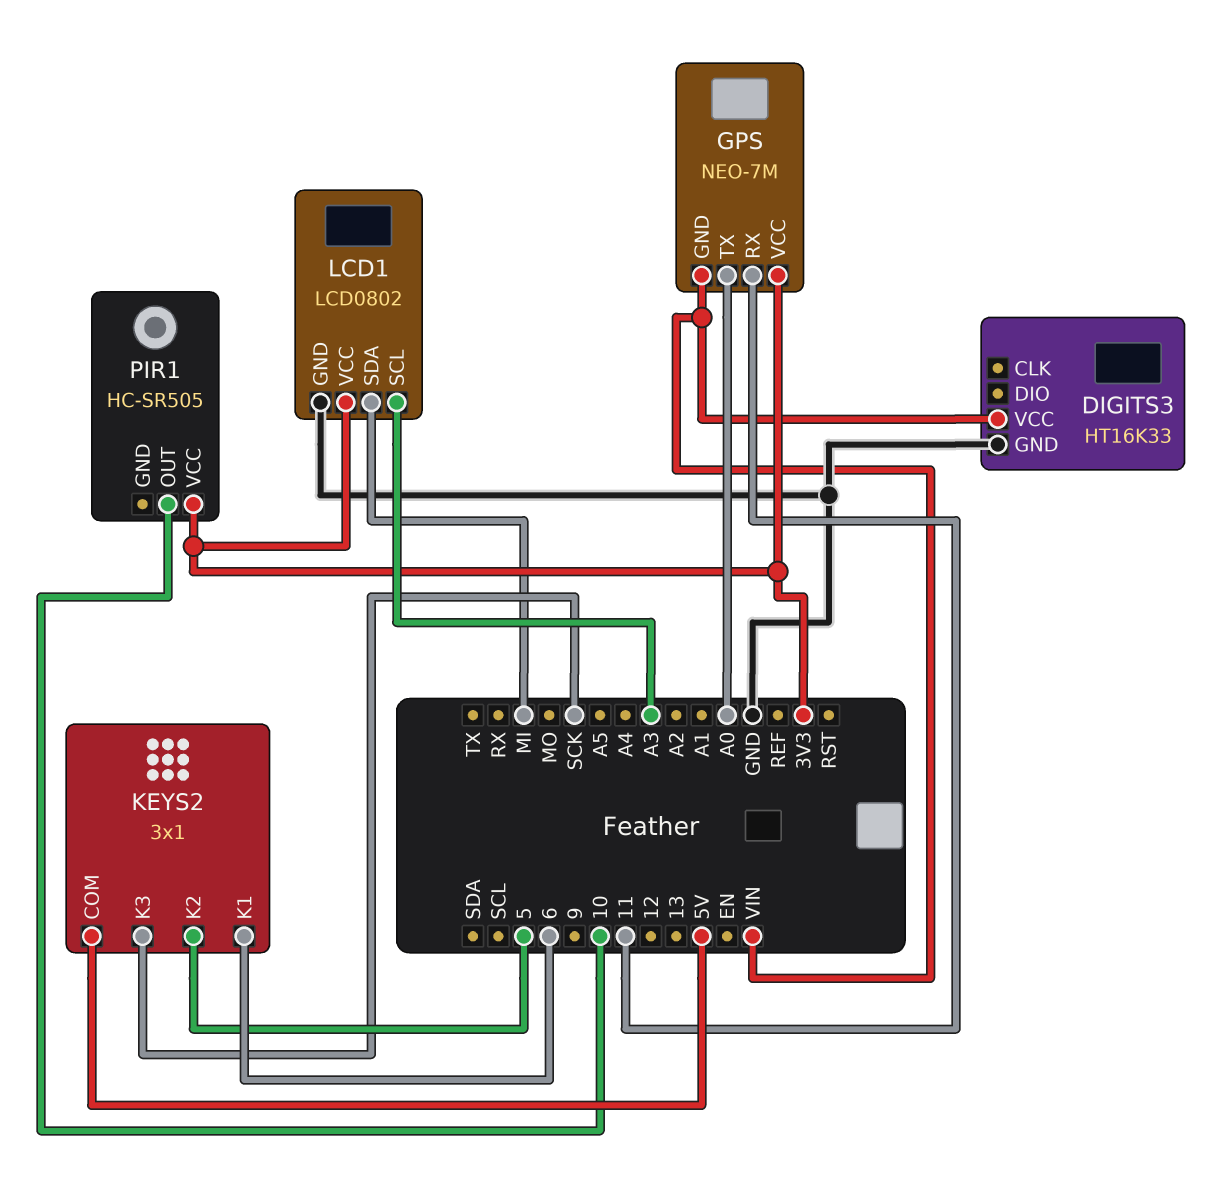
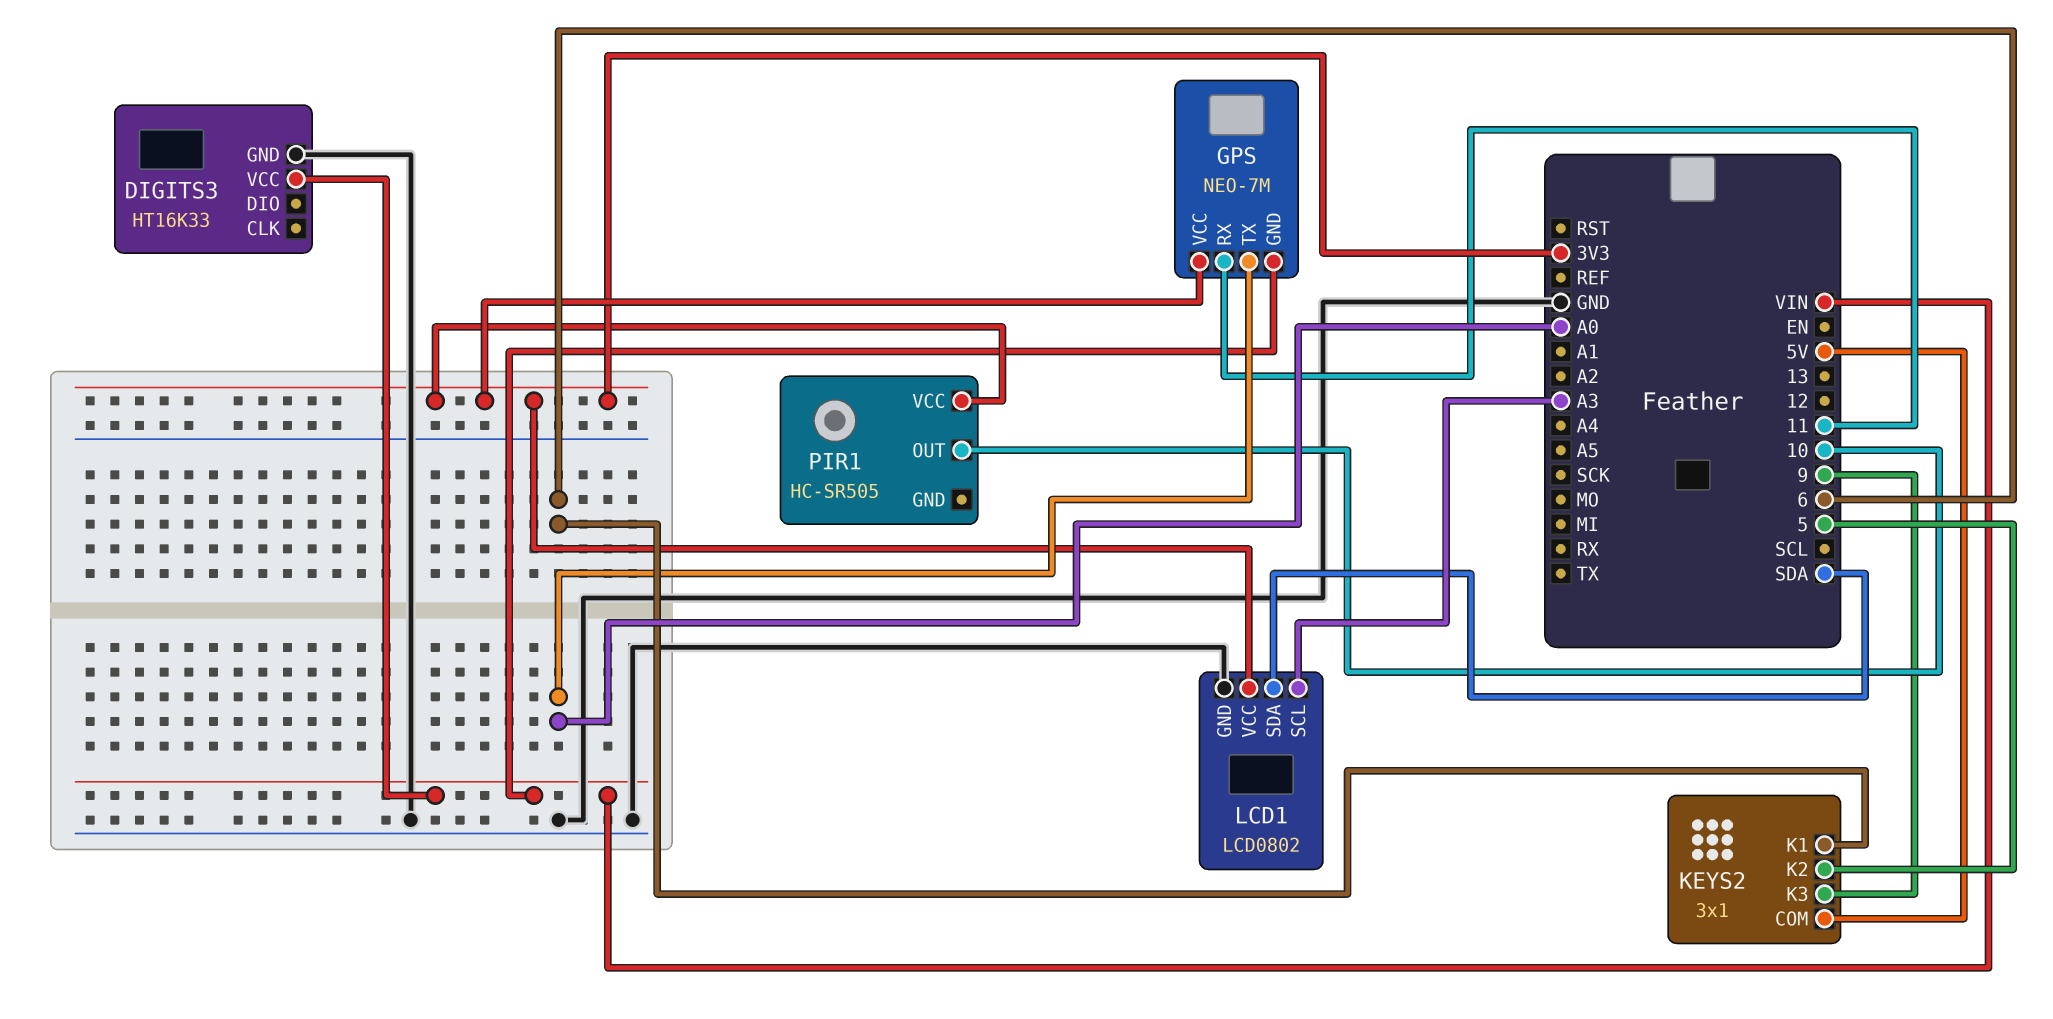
KEYS2 pin K3: SCK -> 9
LCD1 pin SDA: MI -> SDA

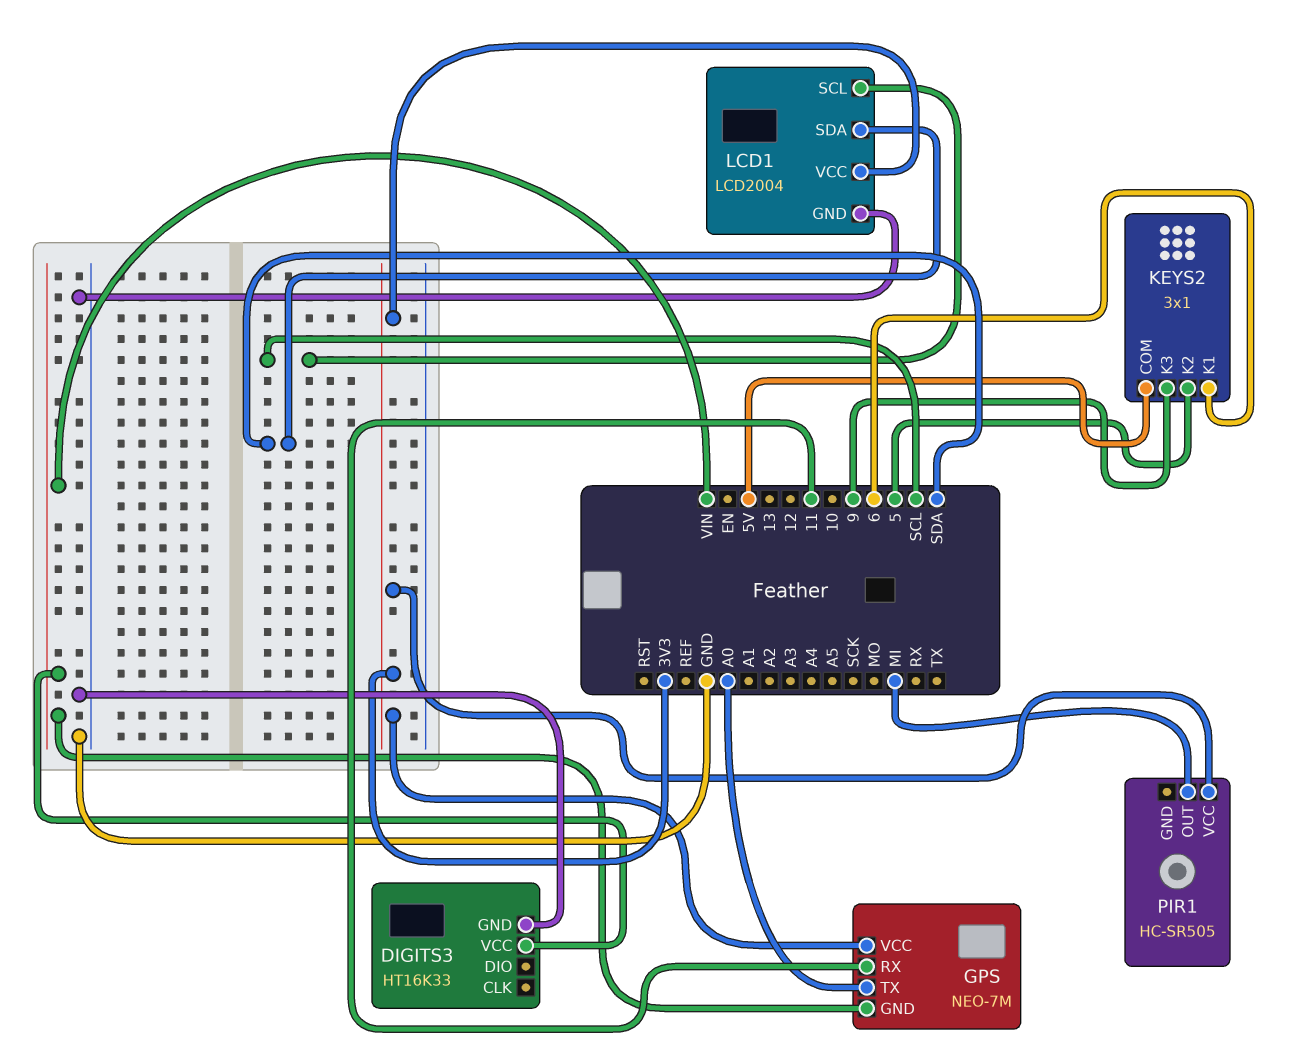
LCD1: LCD0802 -> LCD2004
LCD1 pin SCL: A3 -> SCL
PIR1 pin OUT: 10 -> MI

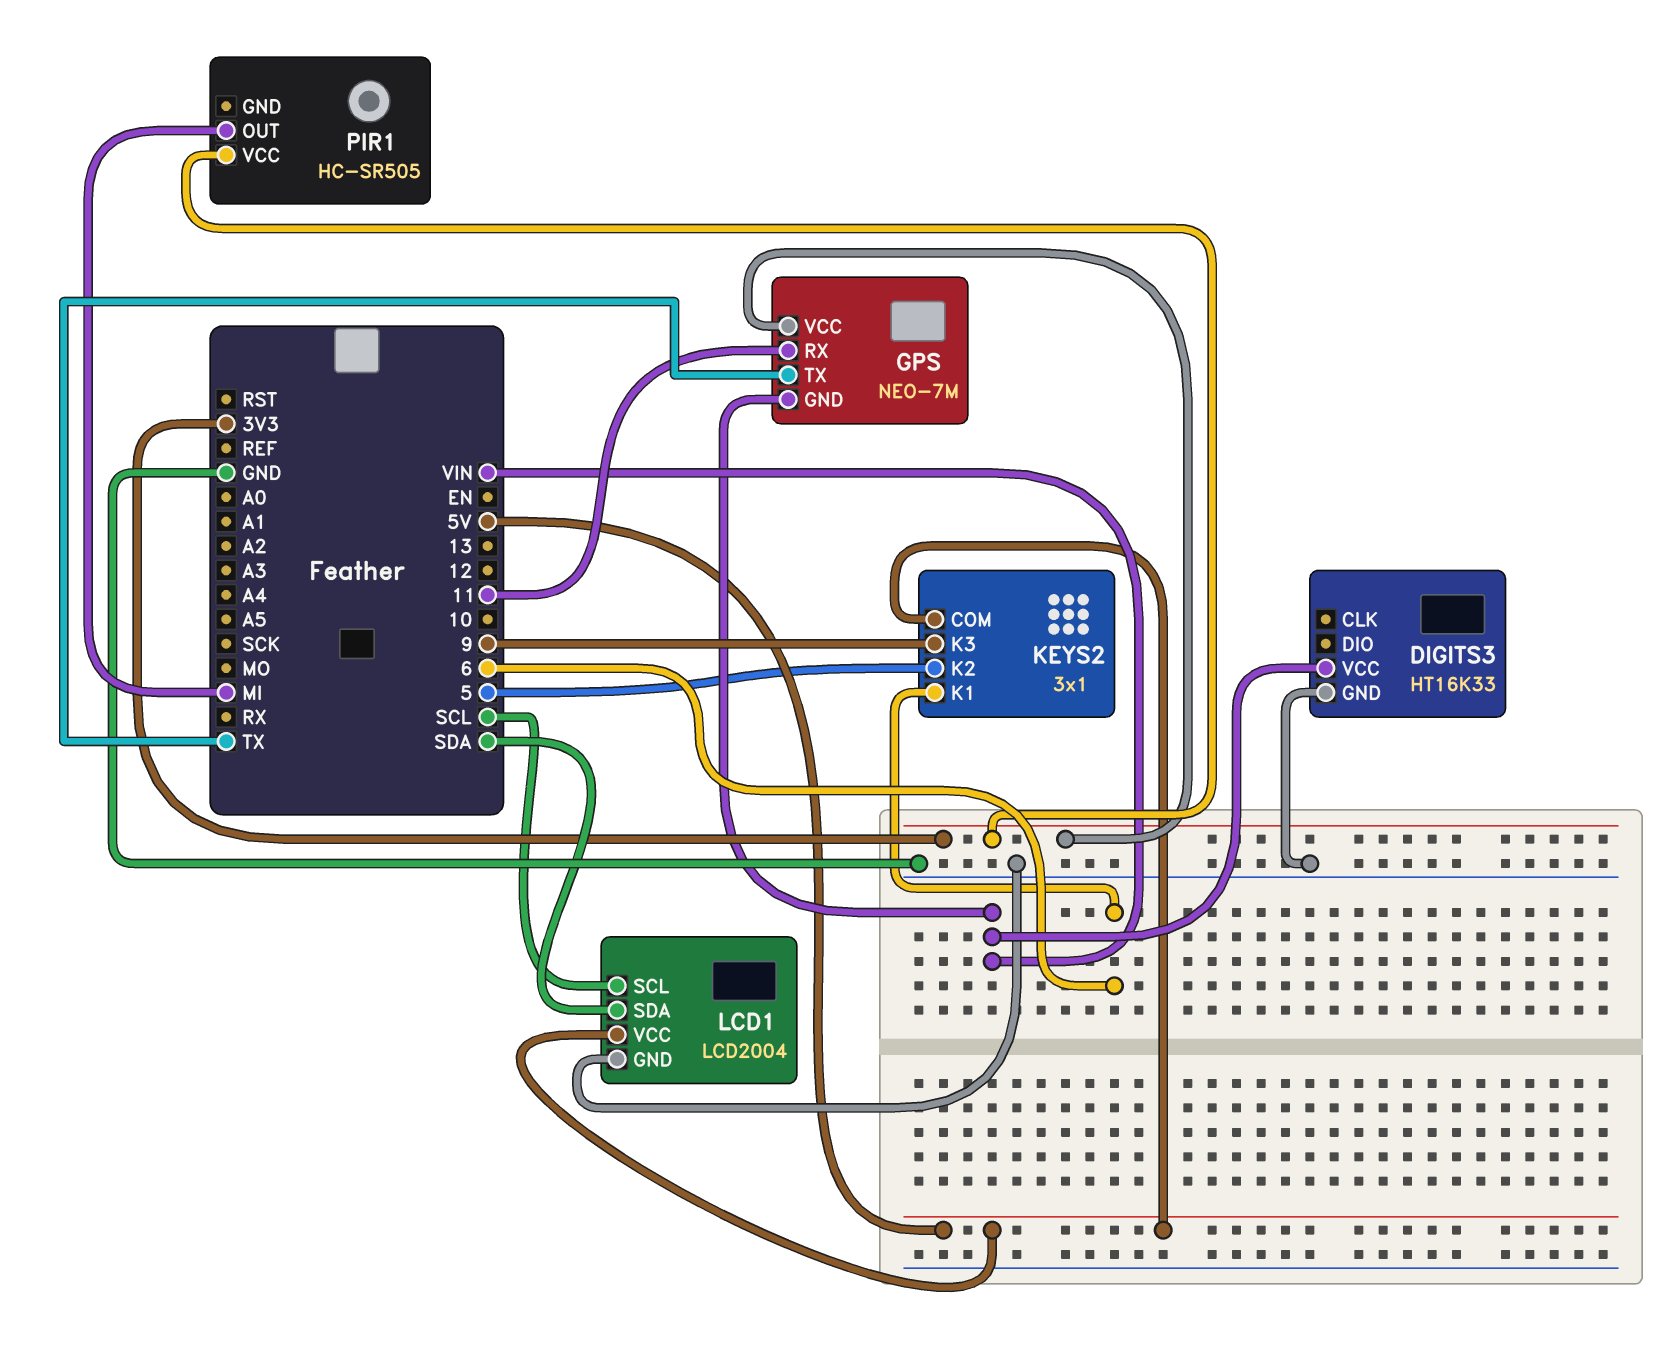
GPS pin TX: A0 -> TX
LCD1 pin VCC: 3V3 -> 5V

